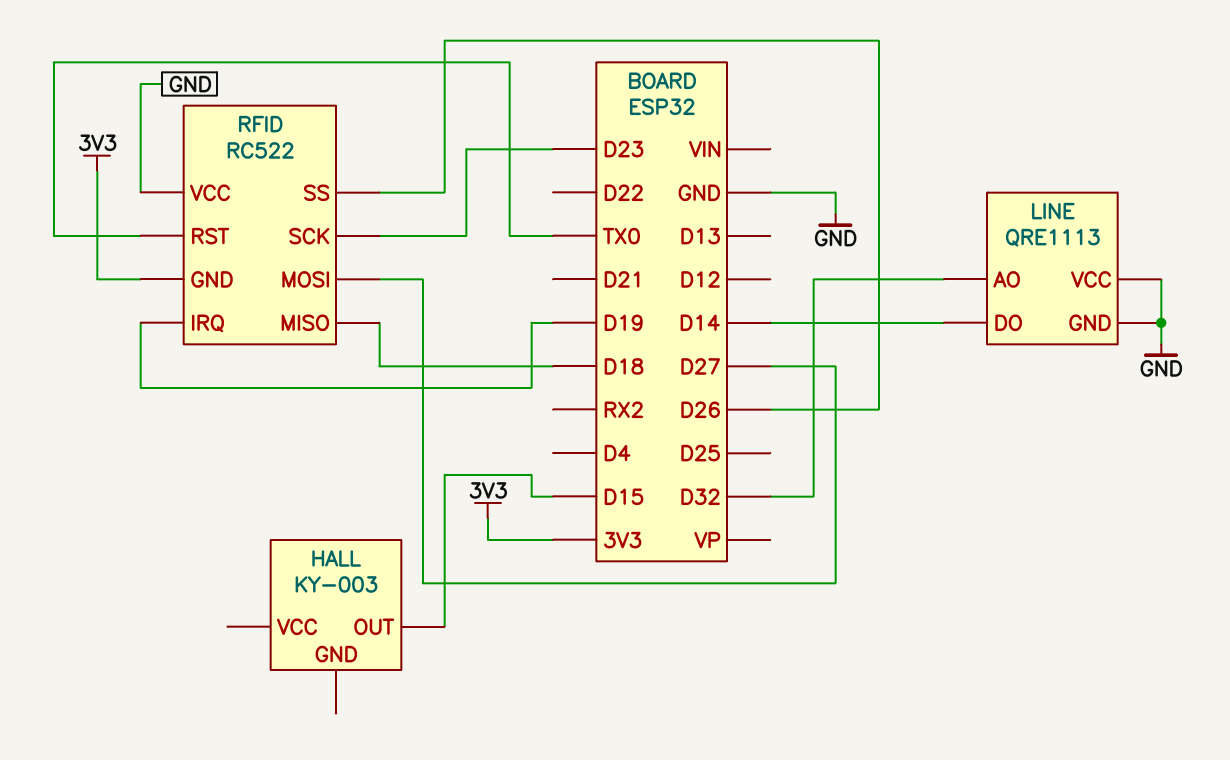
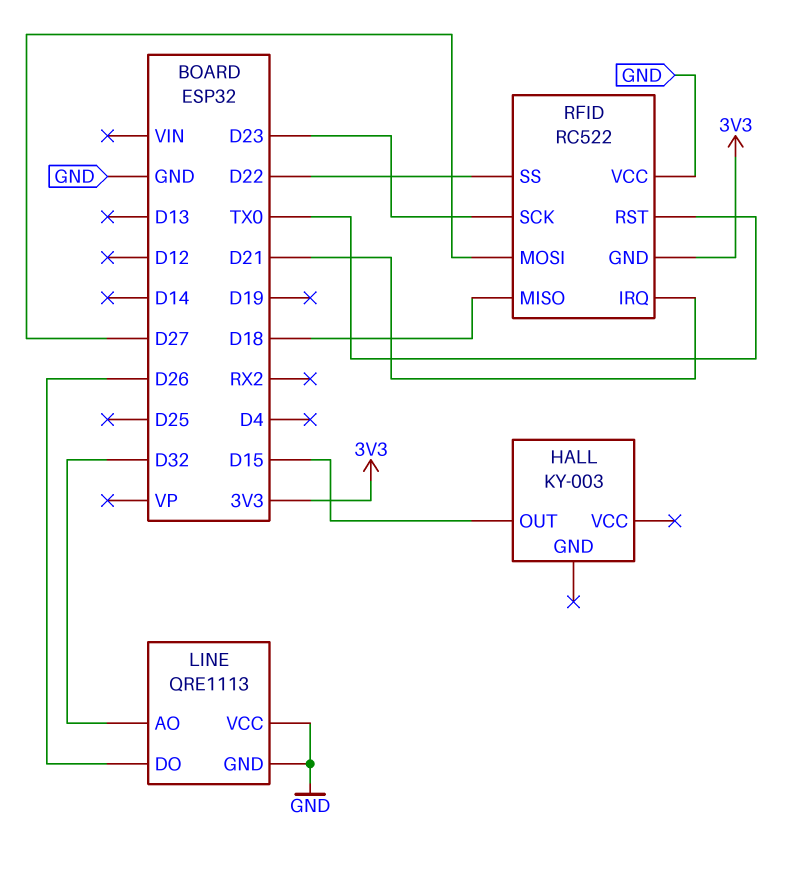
LINE pin DO: D14 -> D26
RFID pin IRQ: D19 -> D21
RFID pin SS: D26 -> D22

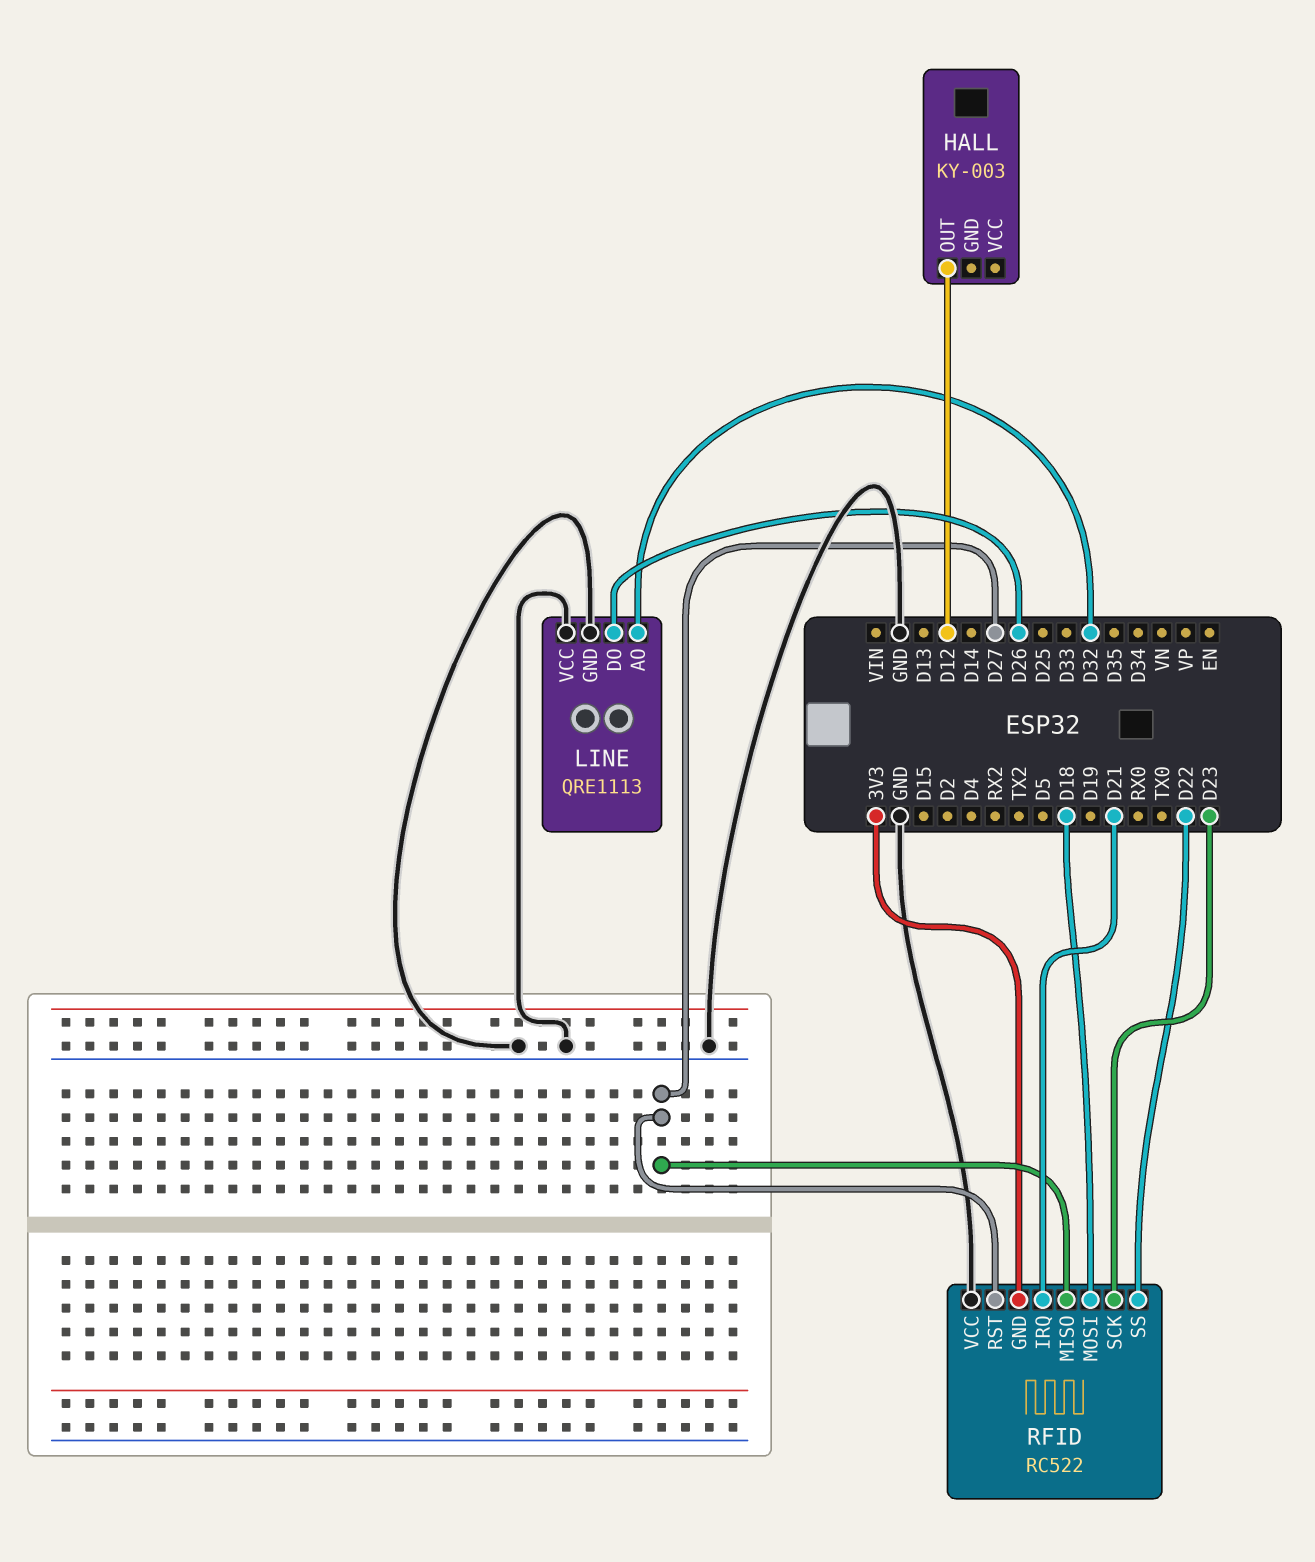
HALL pin OUT: D15 -> D12
RFID pin MISO: D18 -> D27
RFID pin MOSI: D27 -> D18
RFID pin RST: TX0 -> D27

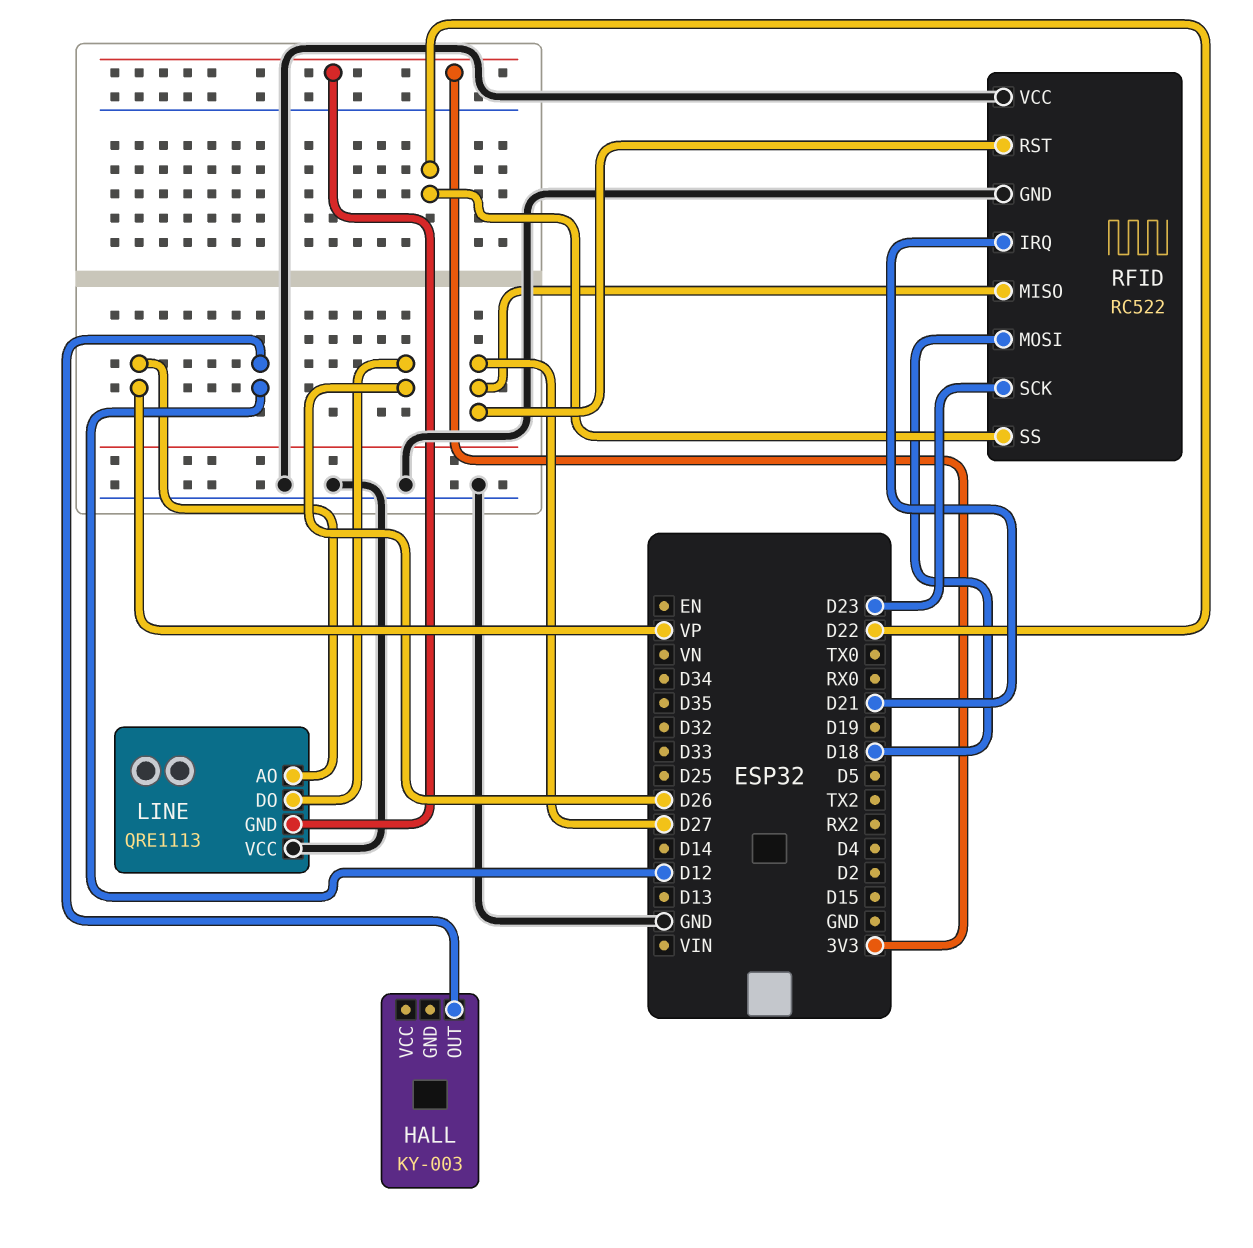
LINE pin AO: D32 -> VP
LINE pin GND: GND -> 3V3
RFID pin GND: 3V3 -> GND

